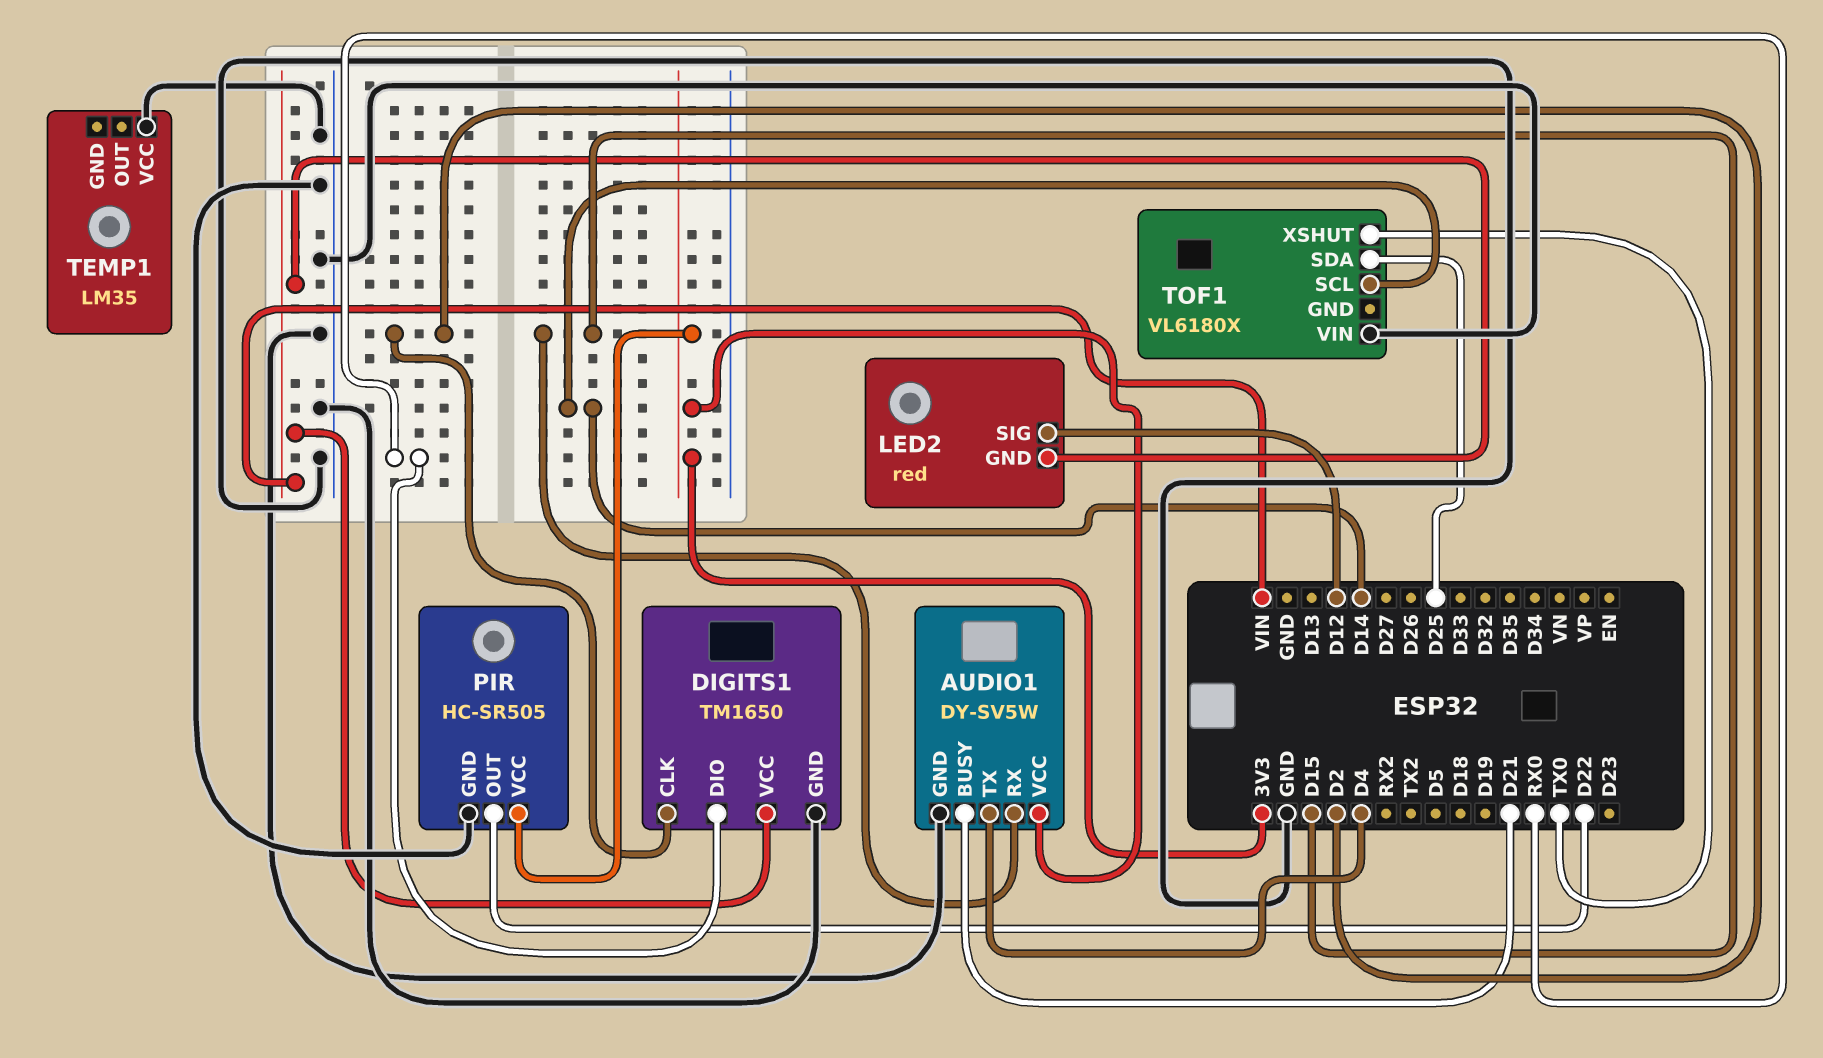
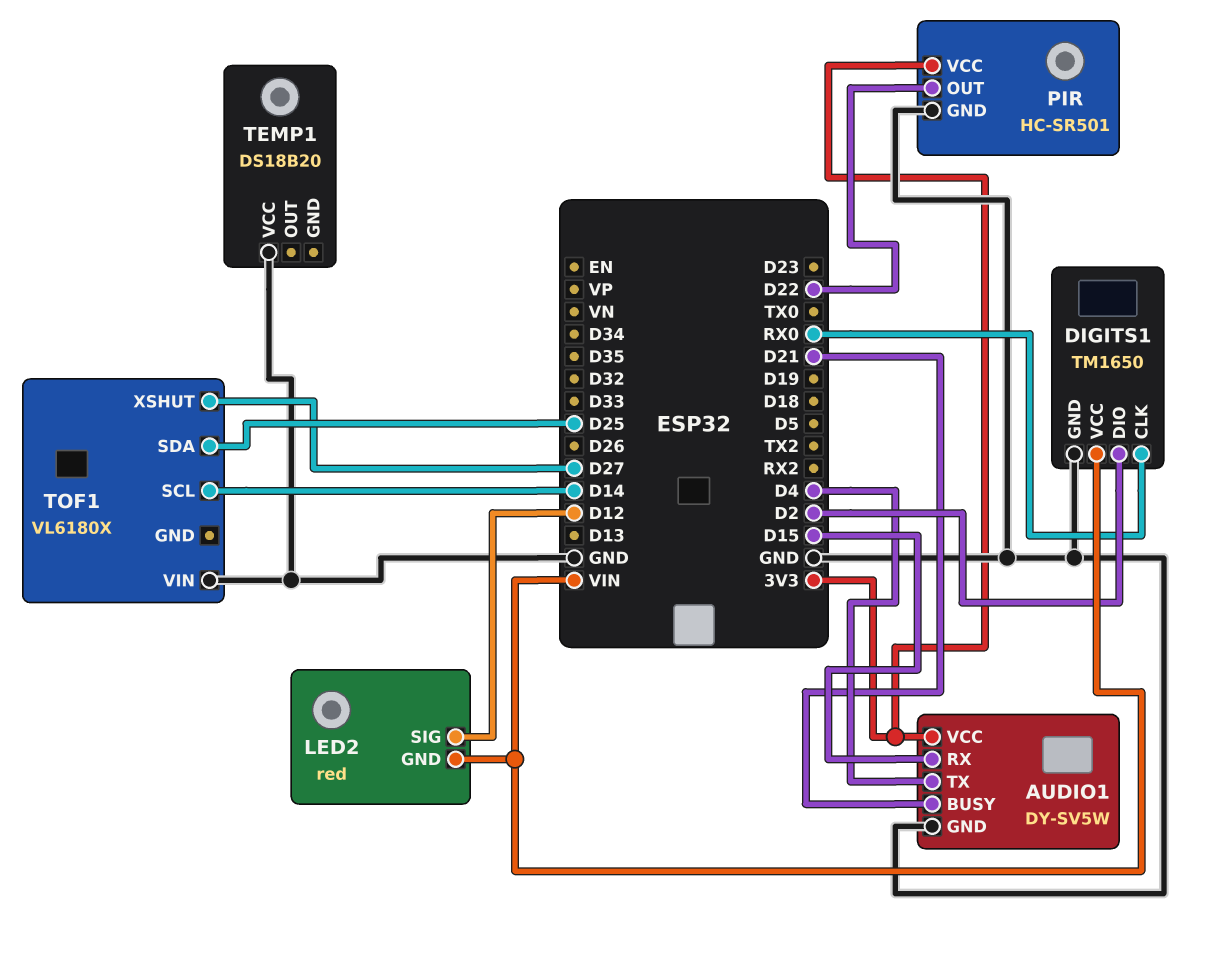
DIGITS1 pin CLK: D2 -> RX0
DIGITS1 pin DIO: RX0 -> D2
PIR: HC-SR505 -> HC-SR501
TEMP1: LM35 -> DS18B20
TOF1 pin XSHUT: TX0 -> D27

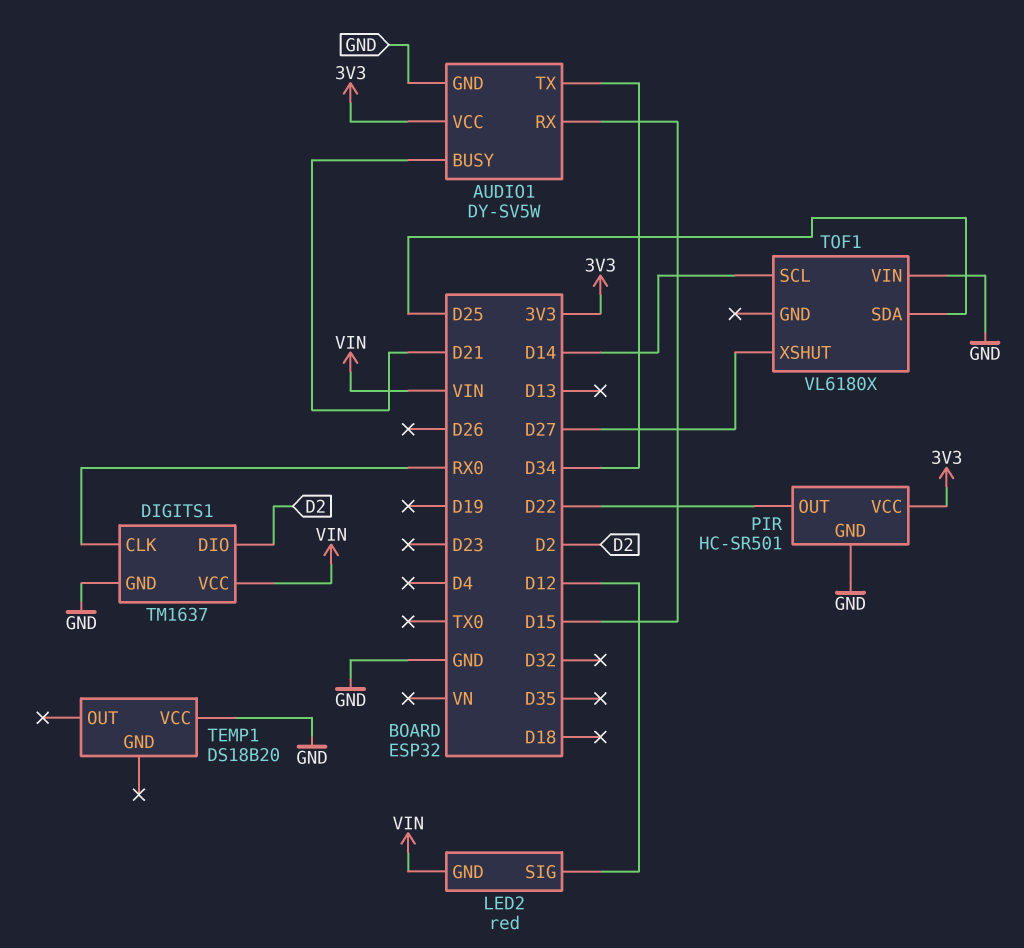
AUDIO1 pin TX: D4 -> D34
DIGITS1: TM1650 -> TM1637

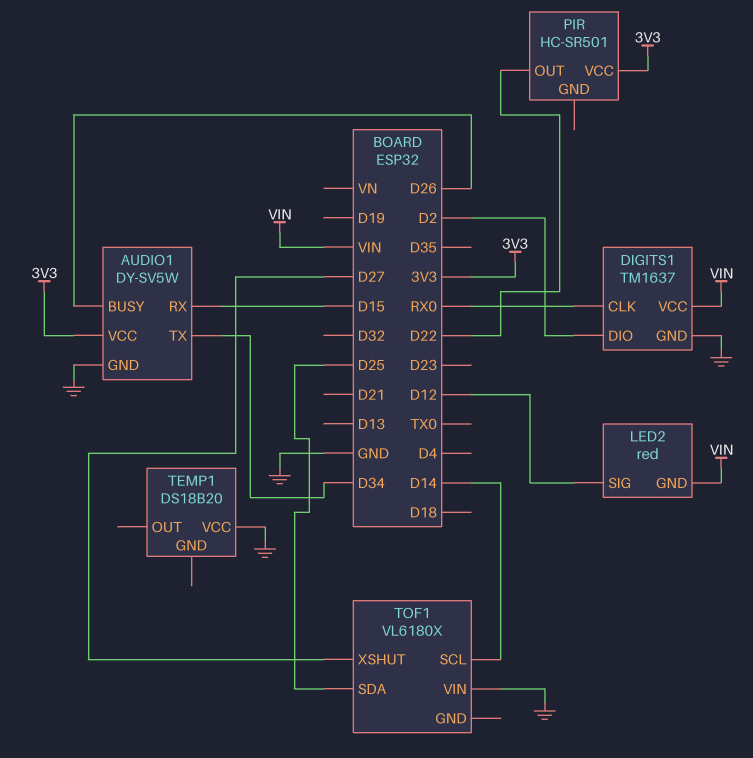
AUDIO1 pin BUSY: D21 -> D26
PIR pin GND: GND -> none

